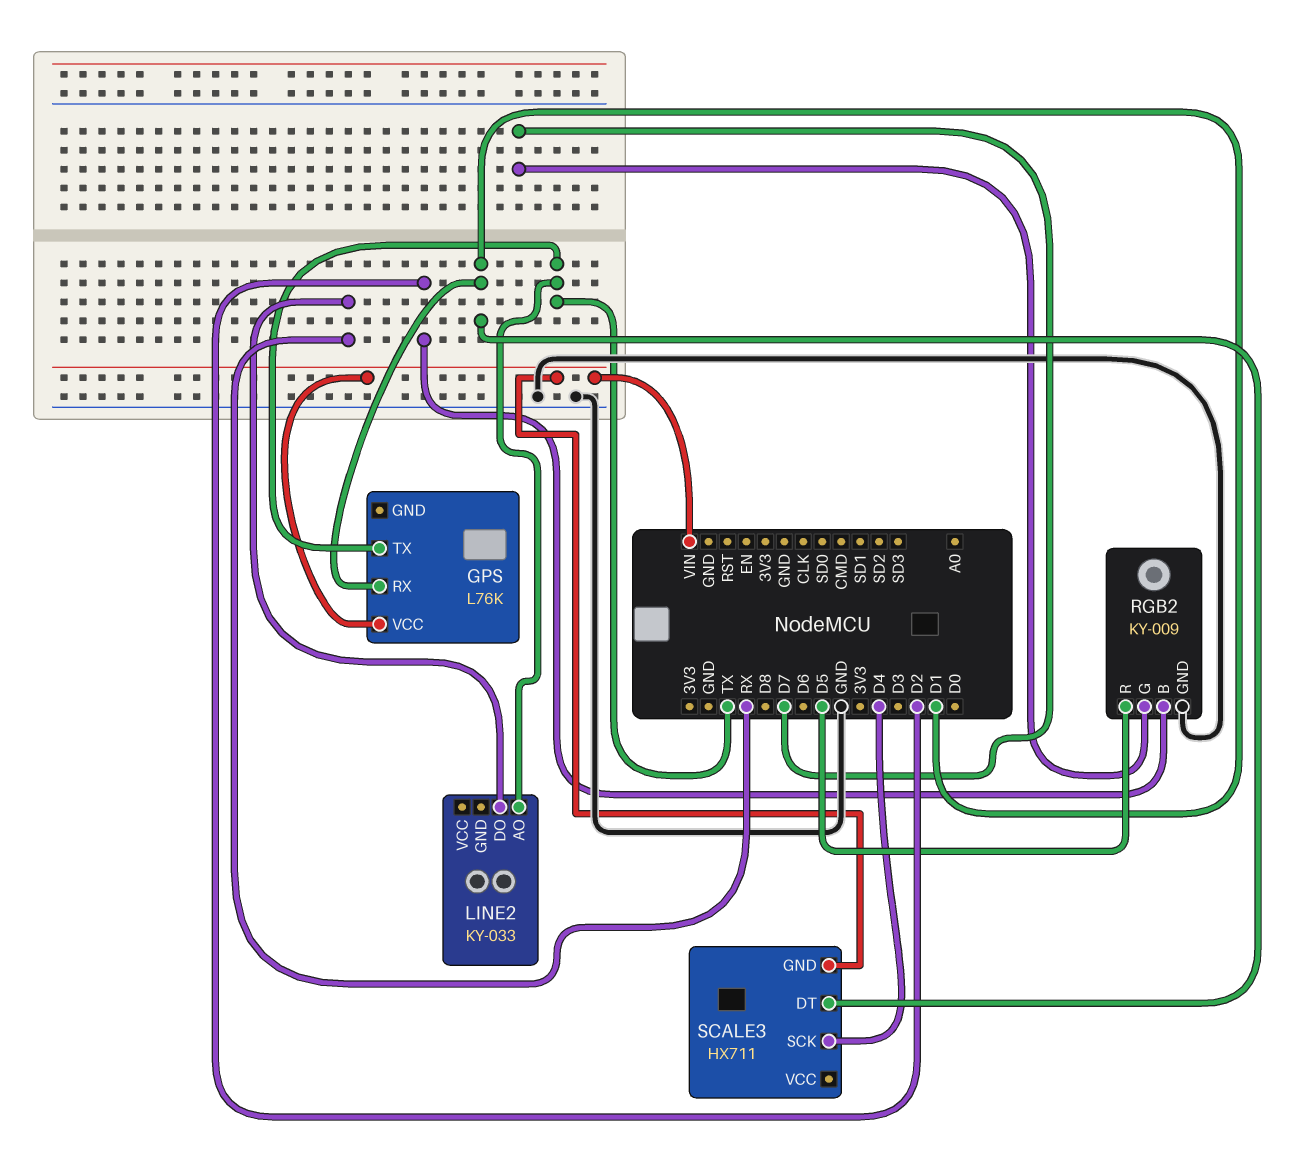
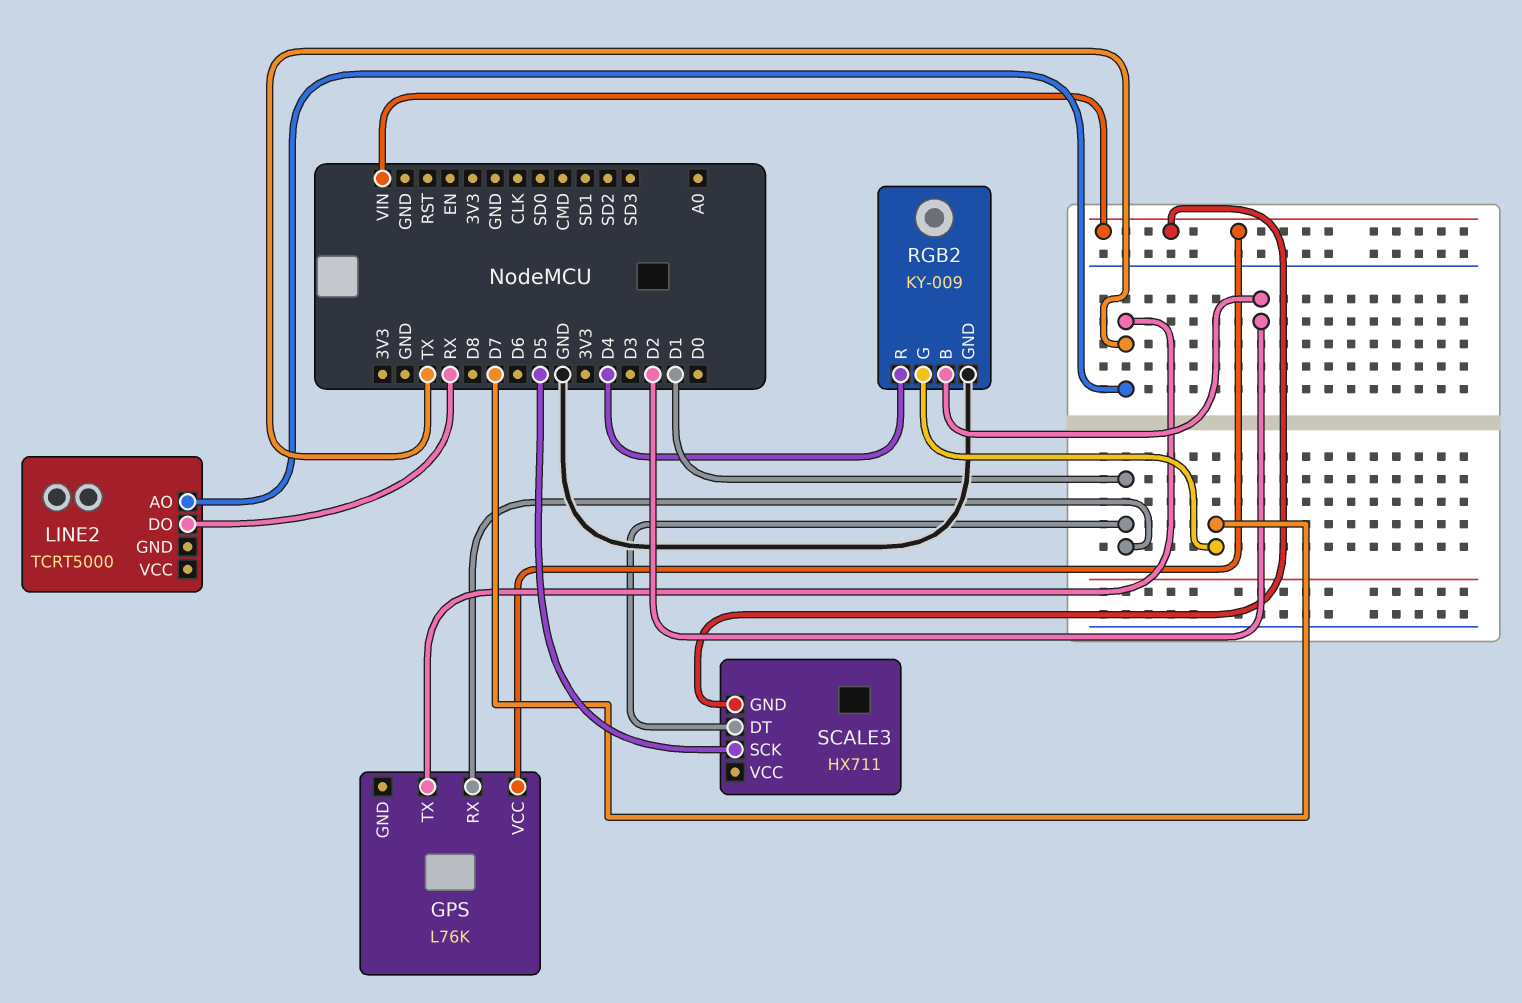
LINE2: KY-033 -> TCRT5000
RGB2 pin R: D5 -> D4
SCALE3 pin SCK: D4 -> D5

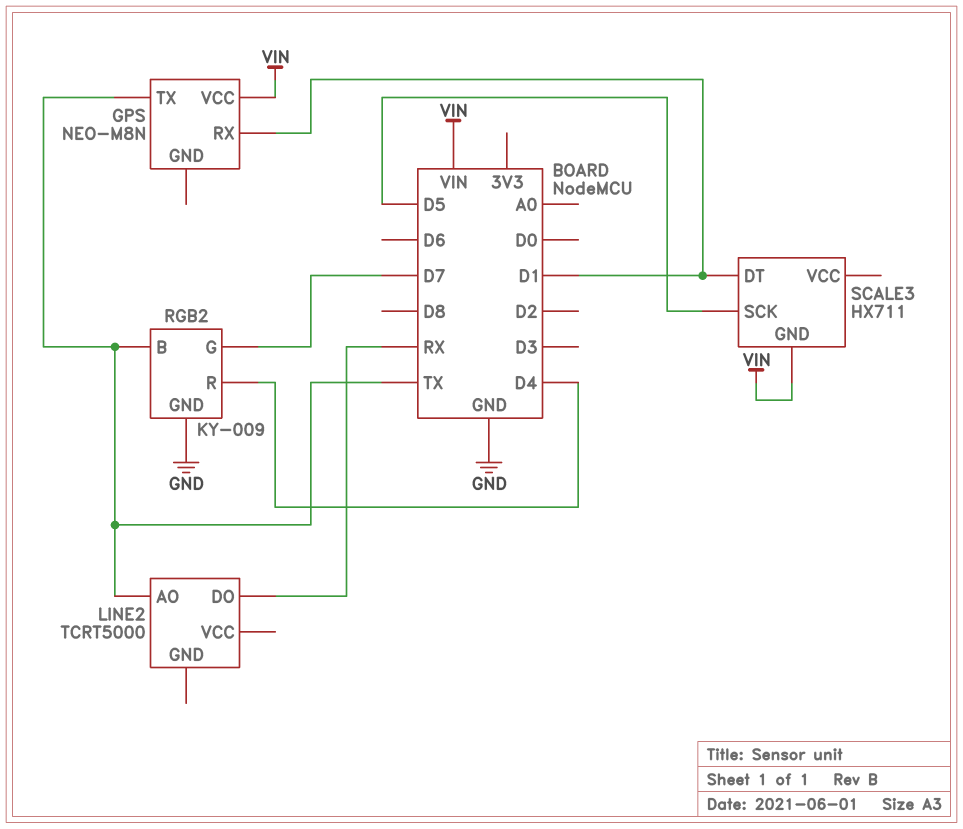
GPS: L76K -> NEO-M8N
RGB2 pin B: D2 -> TX

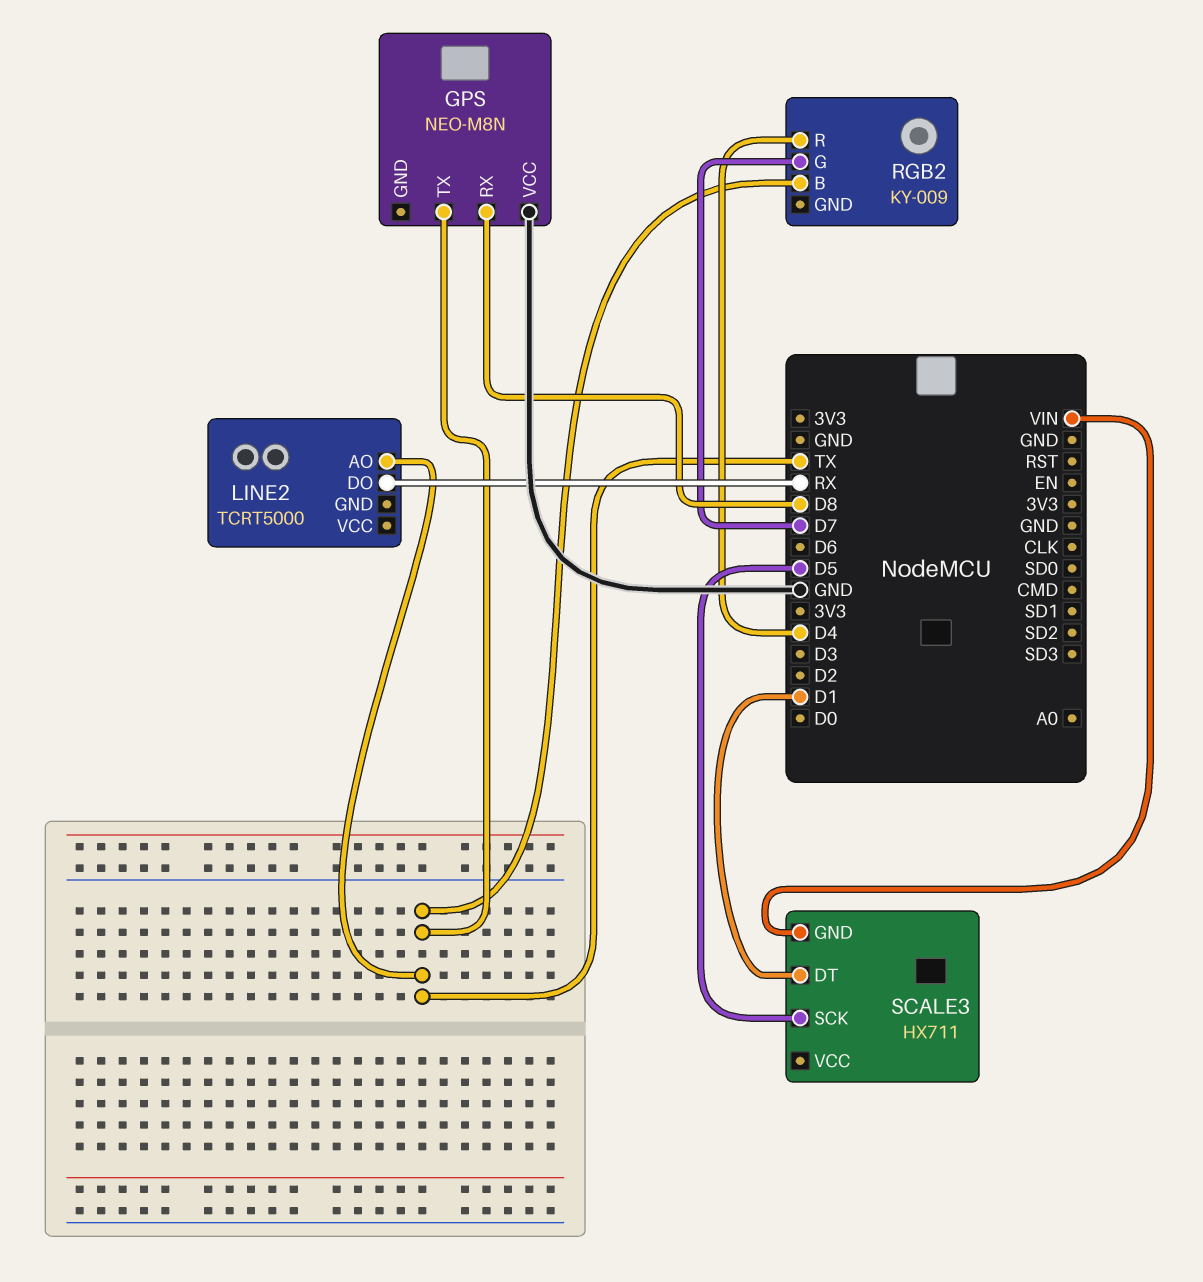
GPS pin RX: D1 -> D8
GPS pin VCC: VIN -> GND
RGB2 pin GND: GND -> none

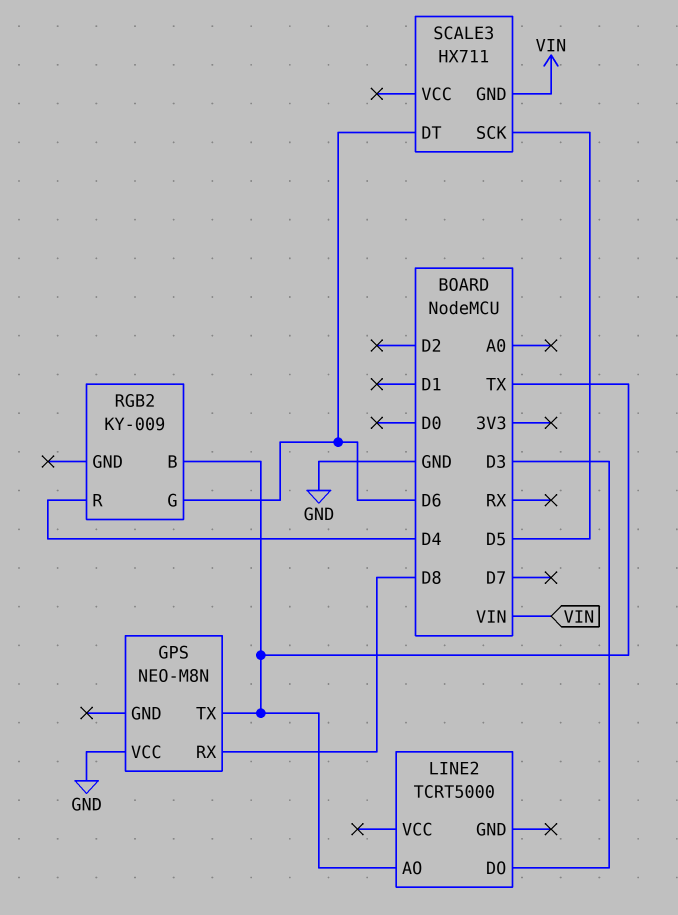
LINE2 pin DO: RX -> D3
RGB2 pin G: D7 -> D6
SCALE3 pin DT: D1 -> D6

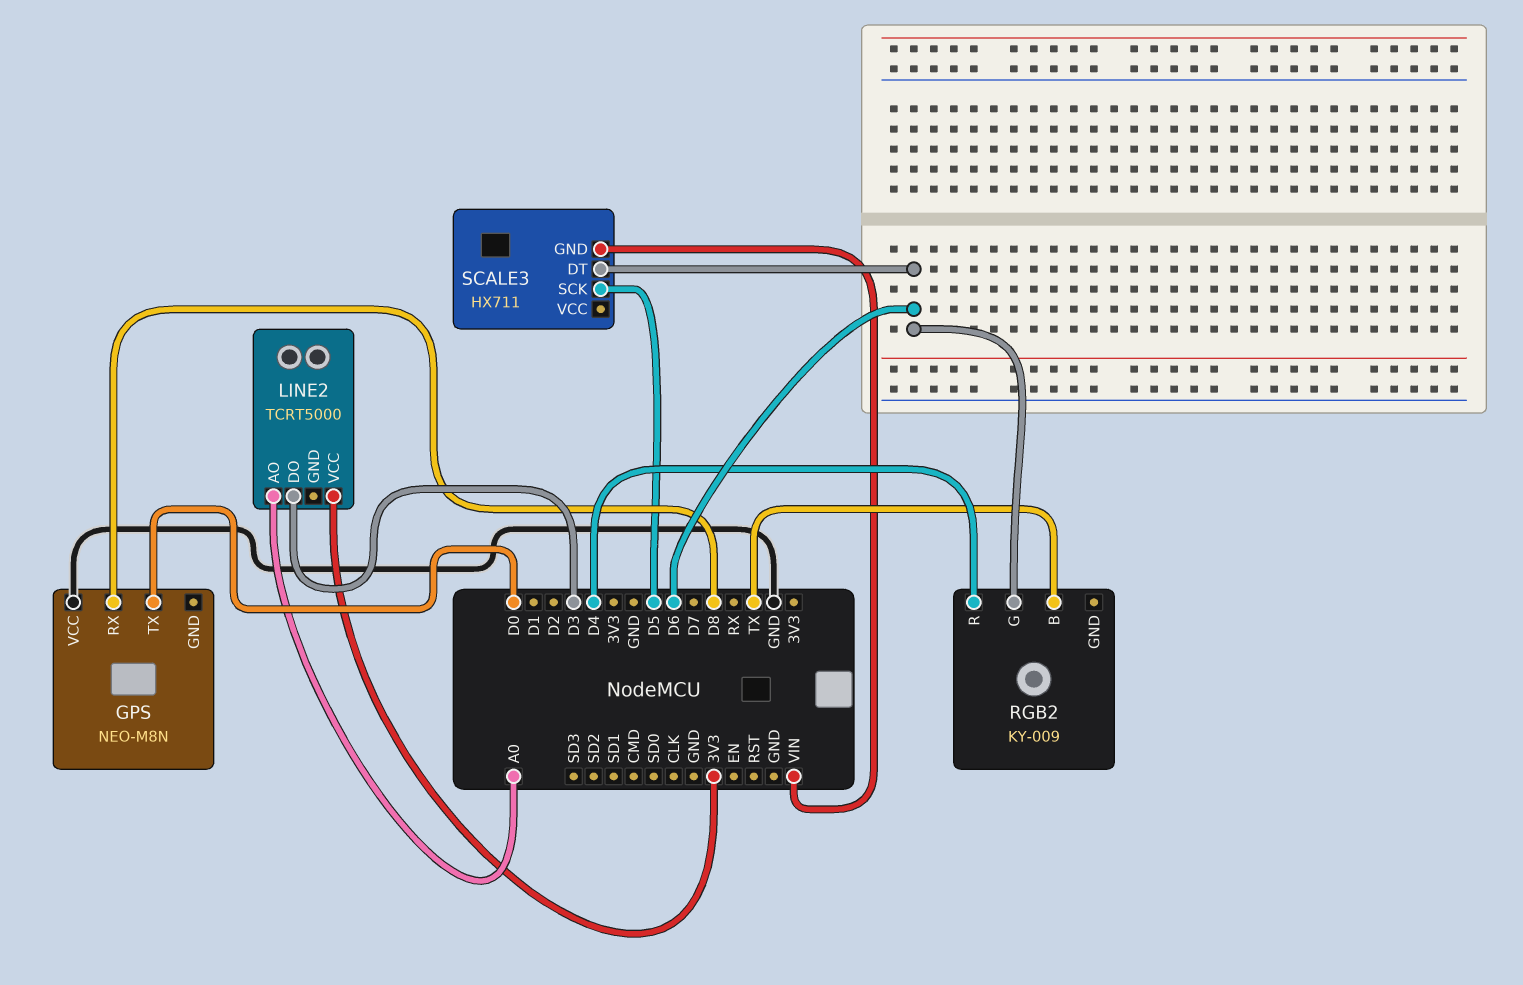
GPS pin TX: TX -> D0
LINE2 pin AO: TX -> A0
LINE2 pin VCC: none -> 3V3

